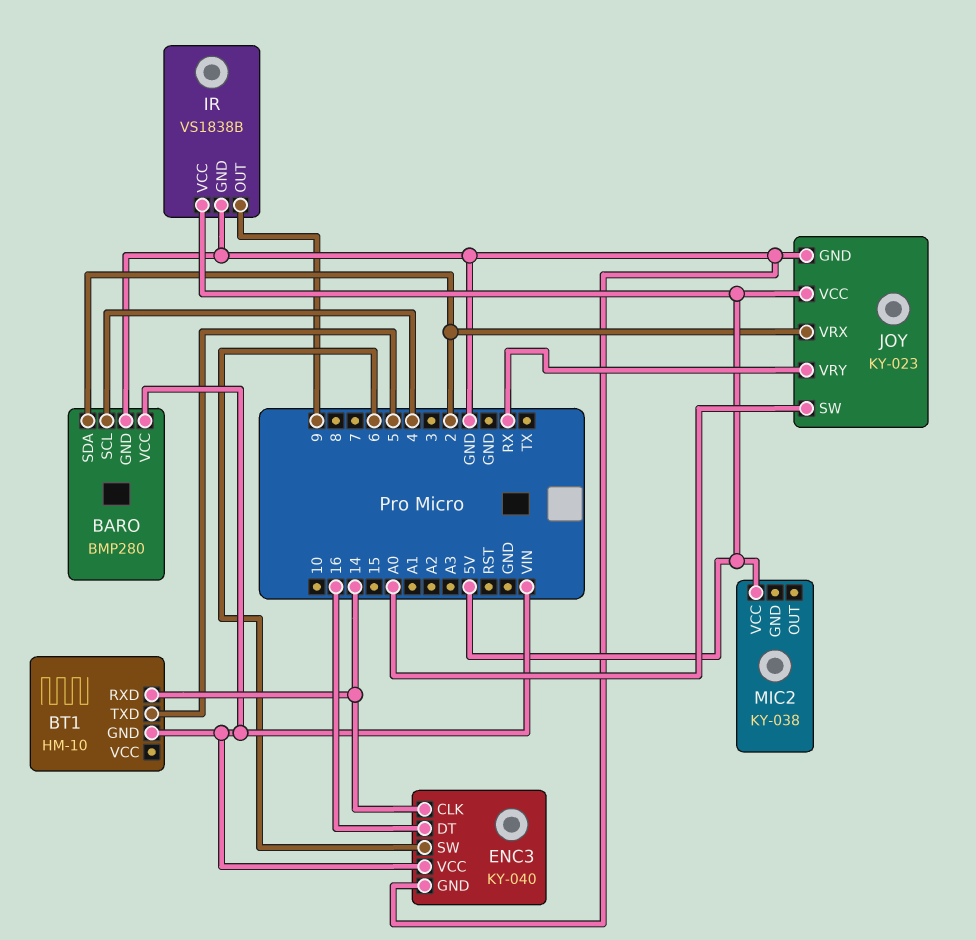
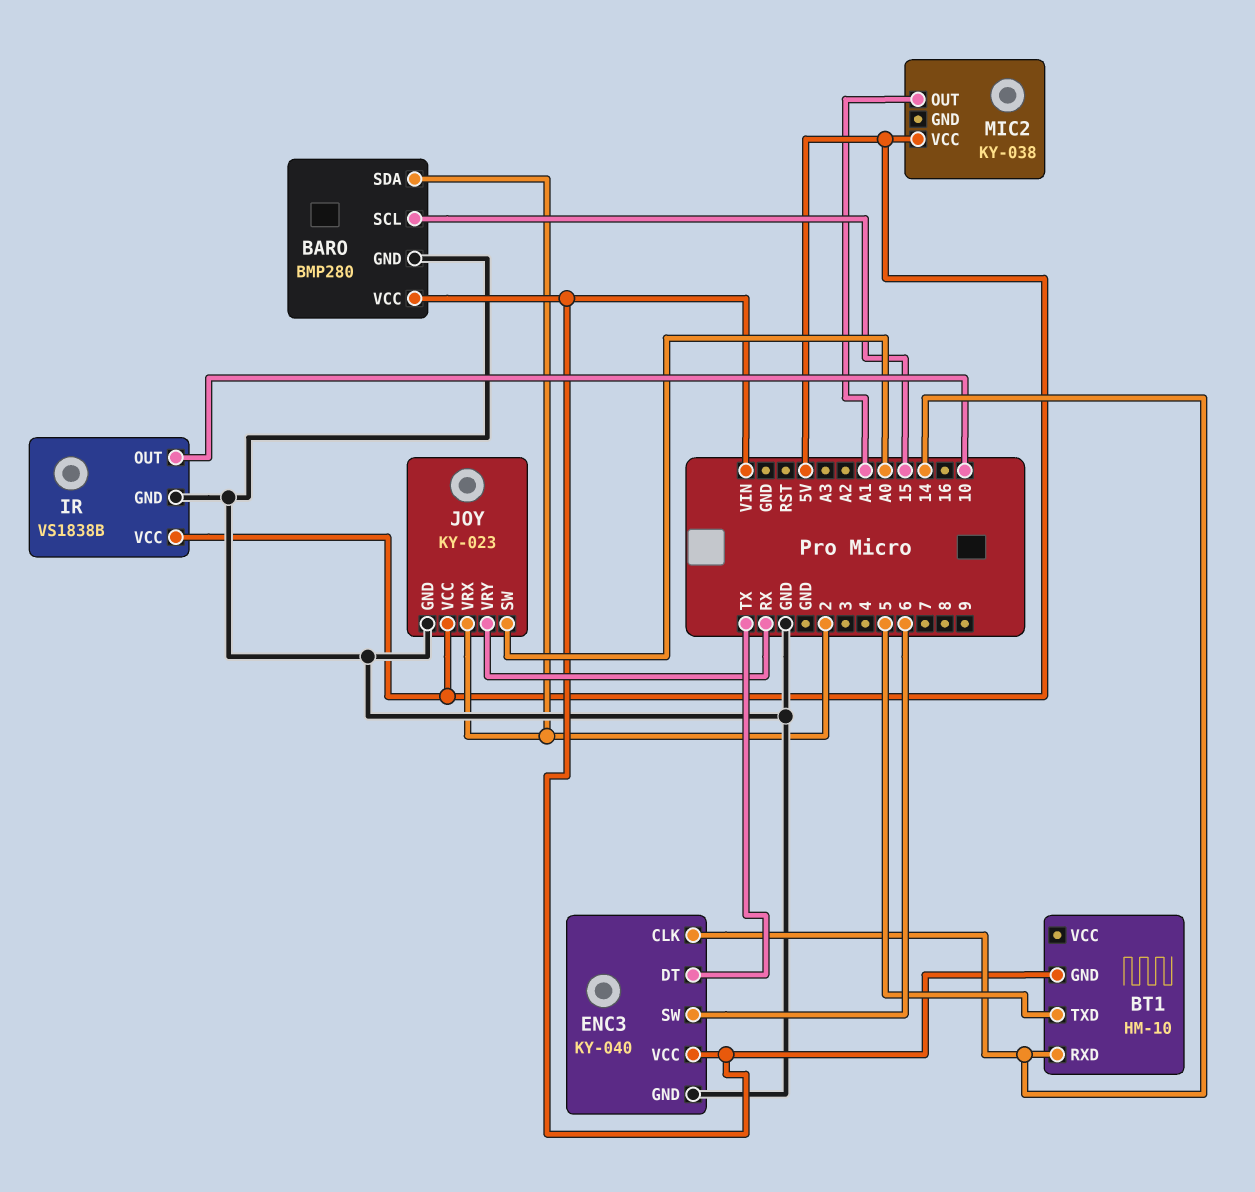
BARO pin SCL: 4 -> 15
ENC3 pin DT: 16 -> TX
IR pin OUT: 9 -> 10
MIC2 pin OUT: none -> A1

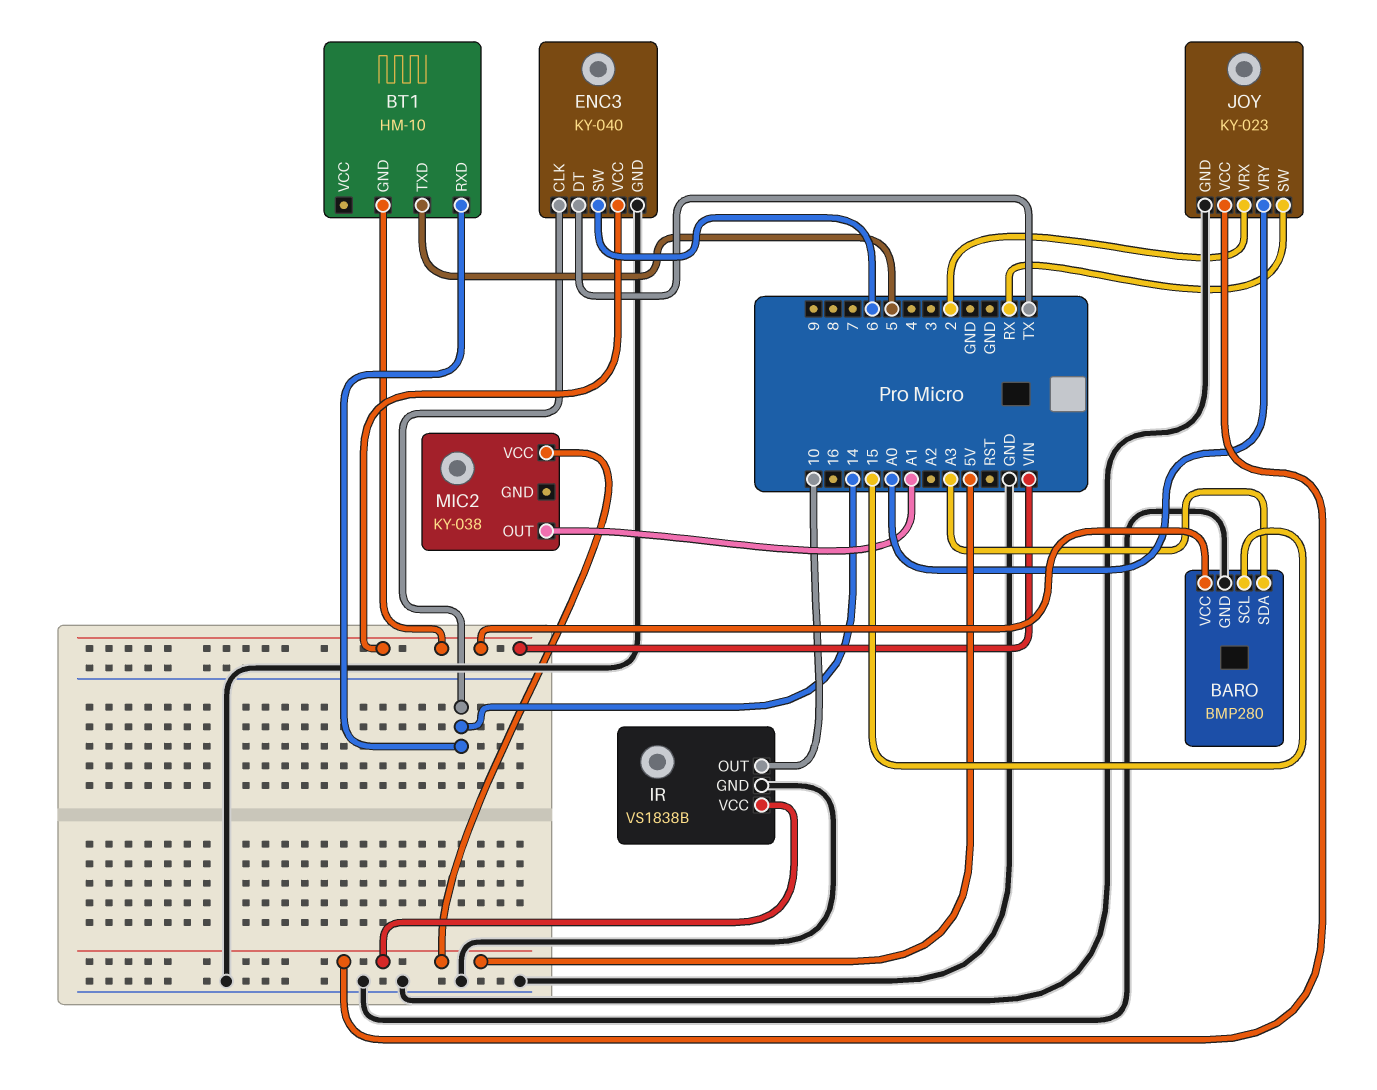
BARO pin SDA: 2 -> A3
JOY pin SW: A0 -> RX
JOY pin VRY: RX -> A0

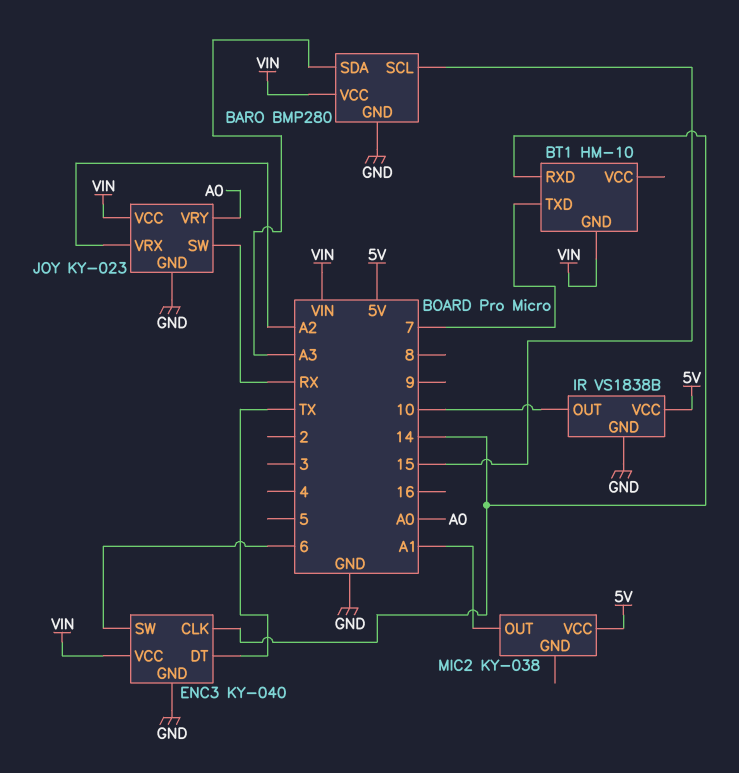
BT1 pin TXD: 5 -> 7
JOY pin VCC: 5V -> VIN
JOY pin VRX: 2 -> A2

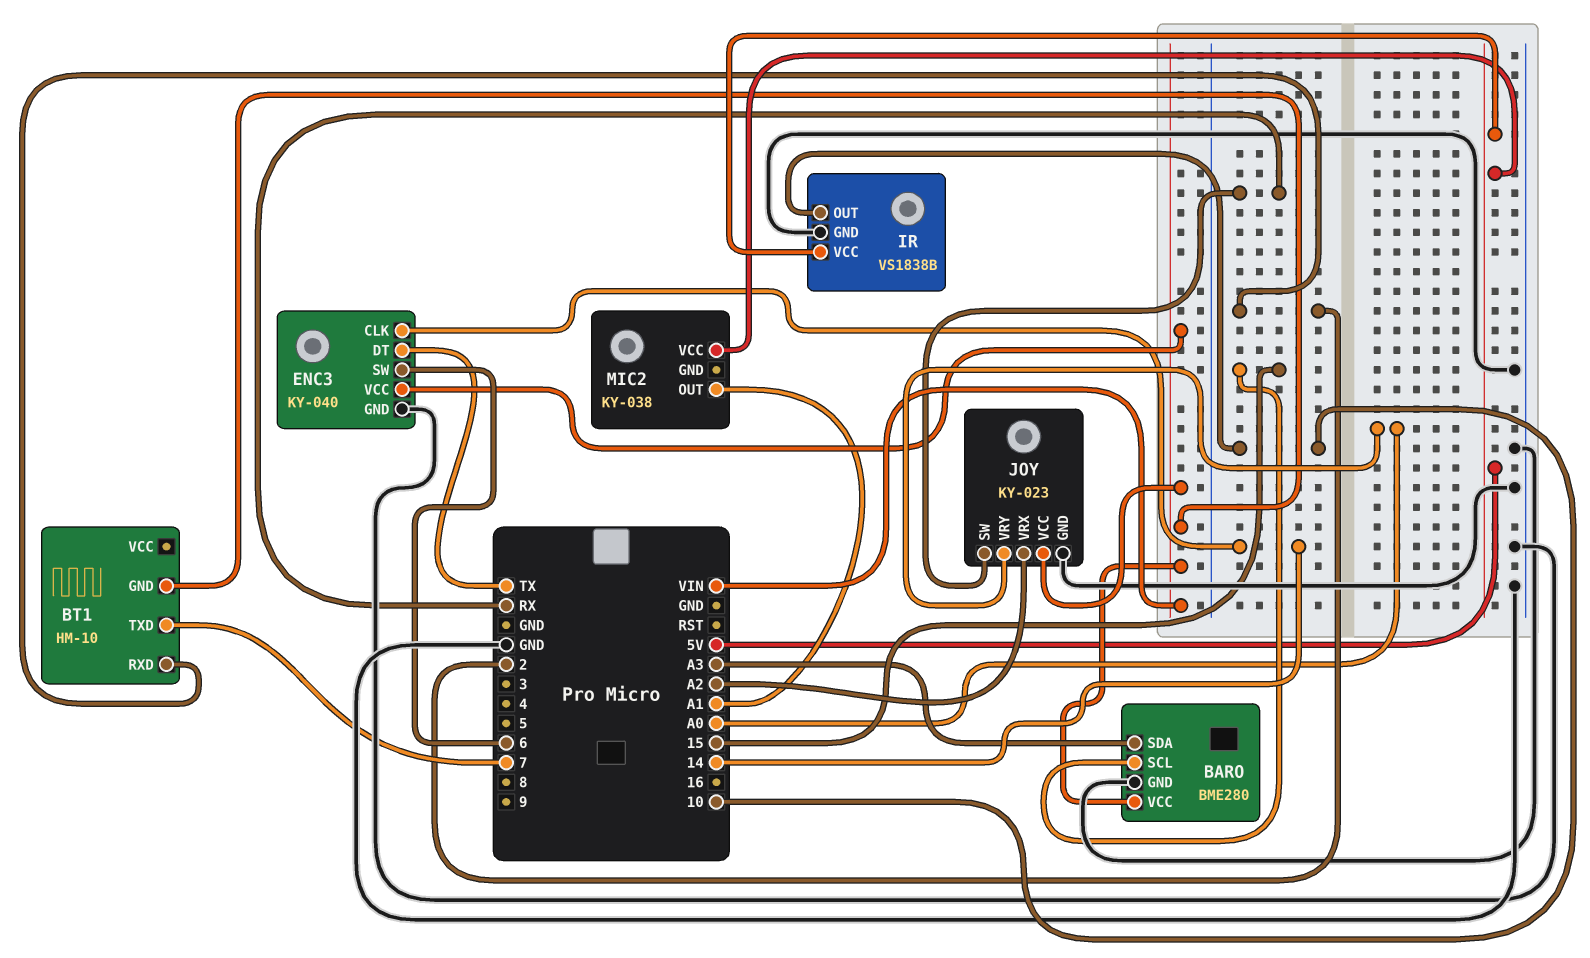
BARO: BMP280 -> BME280
BT1 pin RXD: 14 -> 2

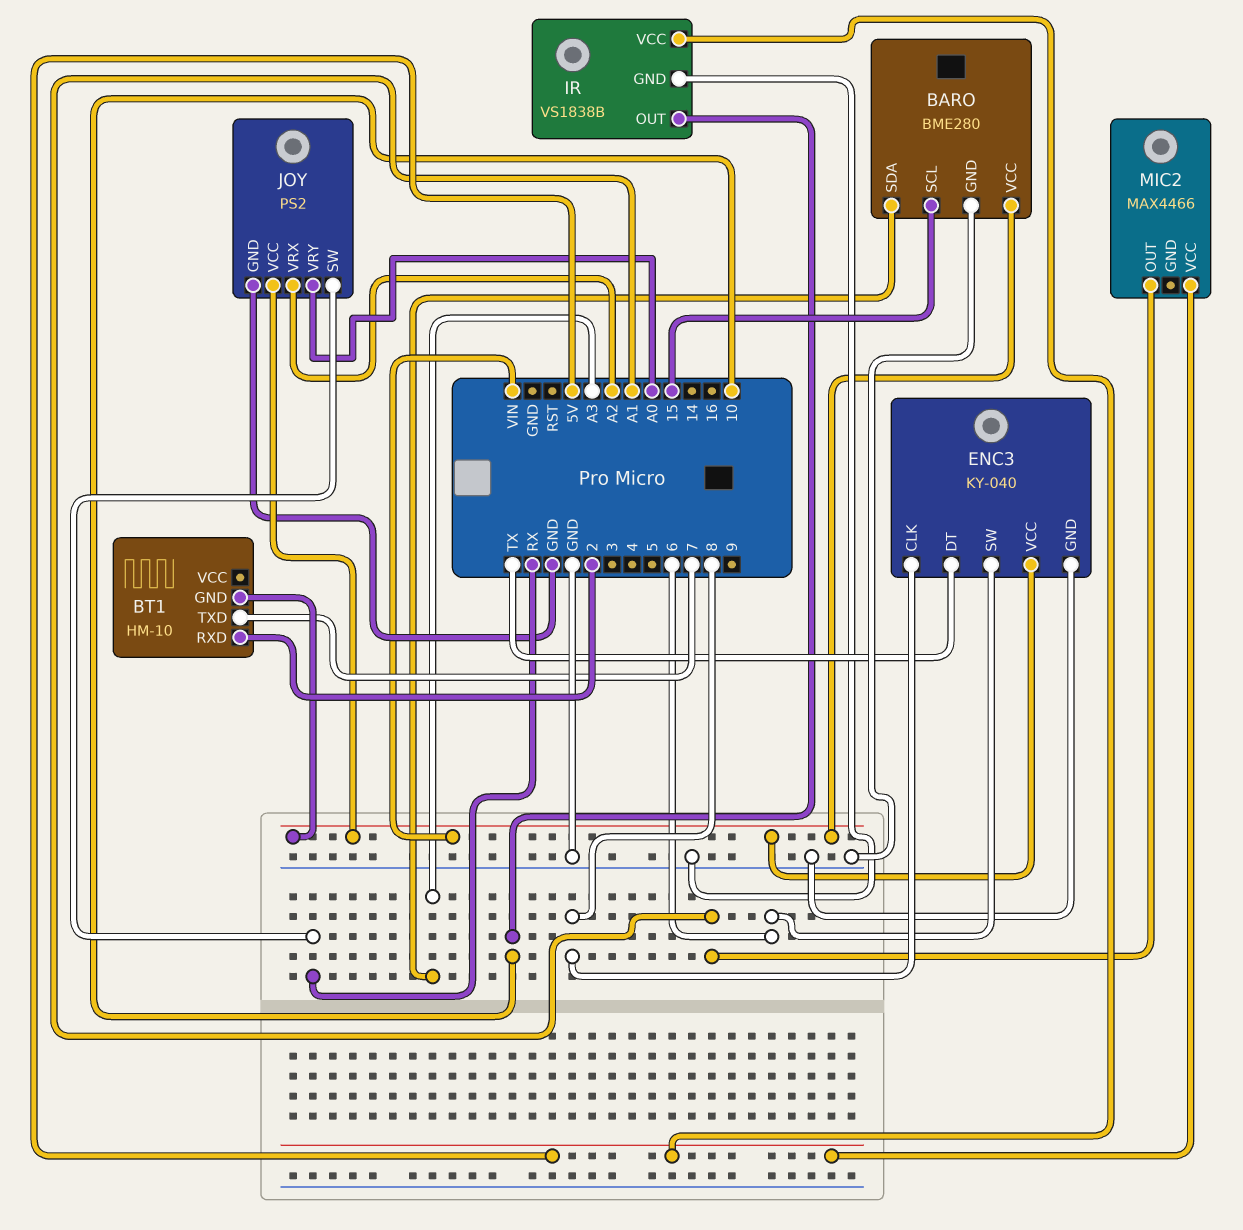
ENC3 pin CLK: 14 -> 8
JOY: KY-023 -> PS2
MIC2: KY-038 -> MAX4466

